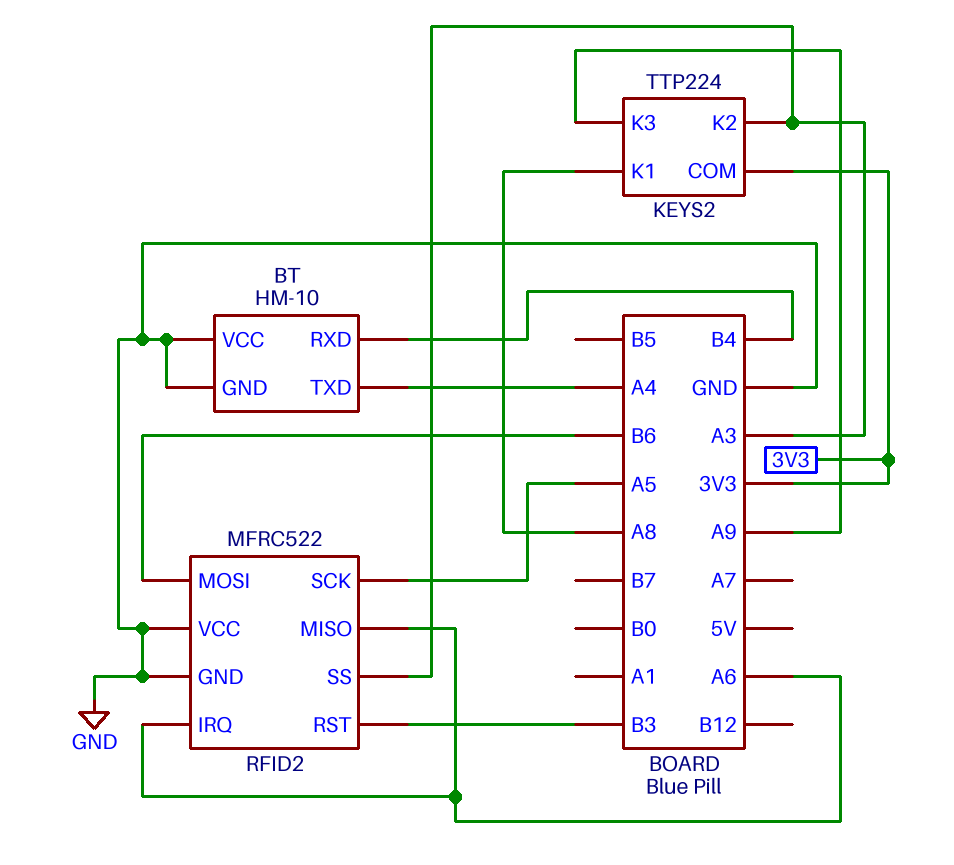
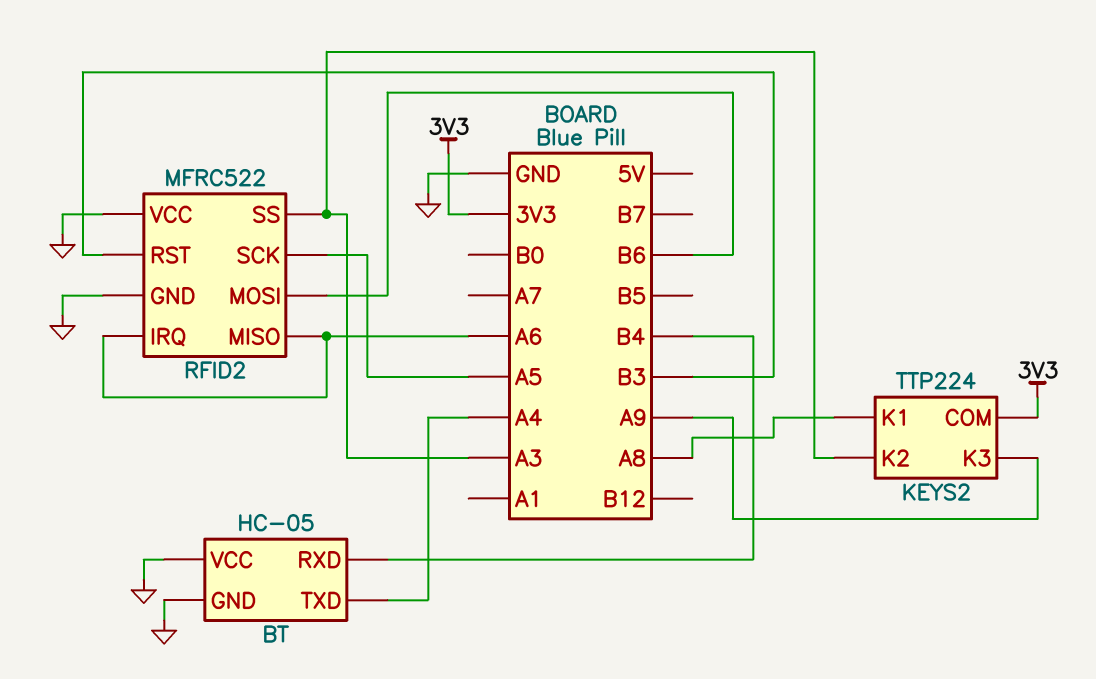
BT: HM-10 -> HC-05

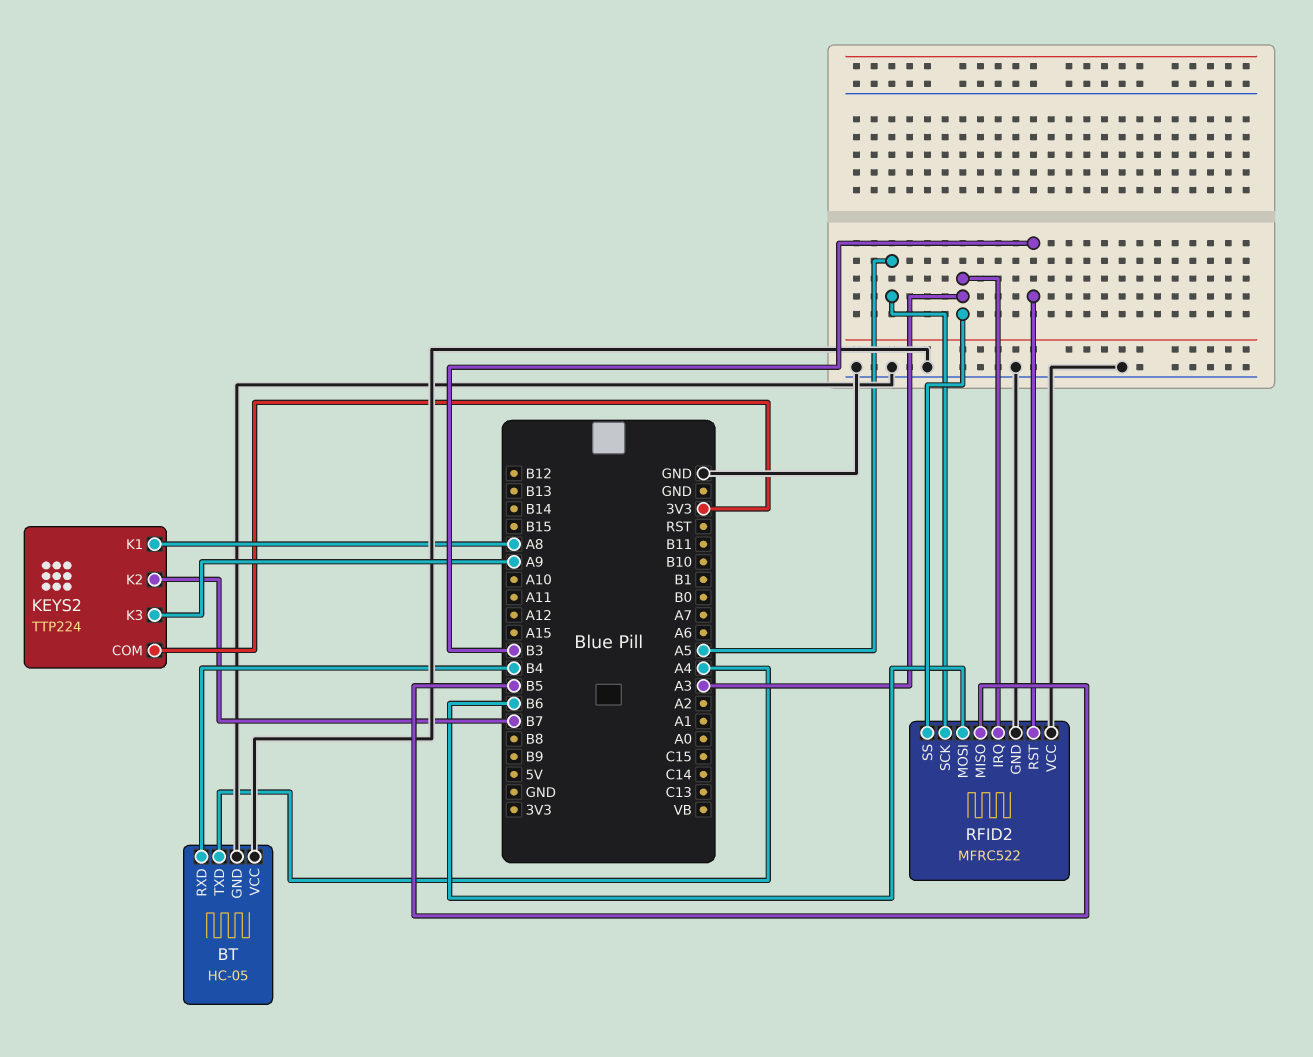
KEYS2 pin K2: A3 -> B7
RFID2 pin IRQ: A6 -> A3
RFID2 pin MISO: A6 -> B5

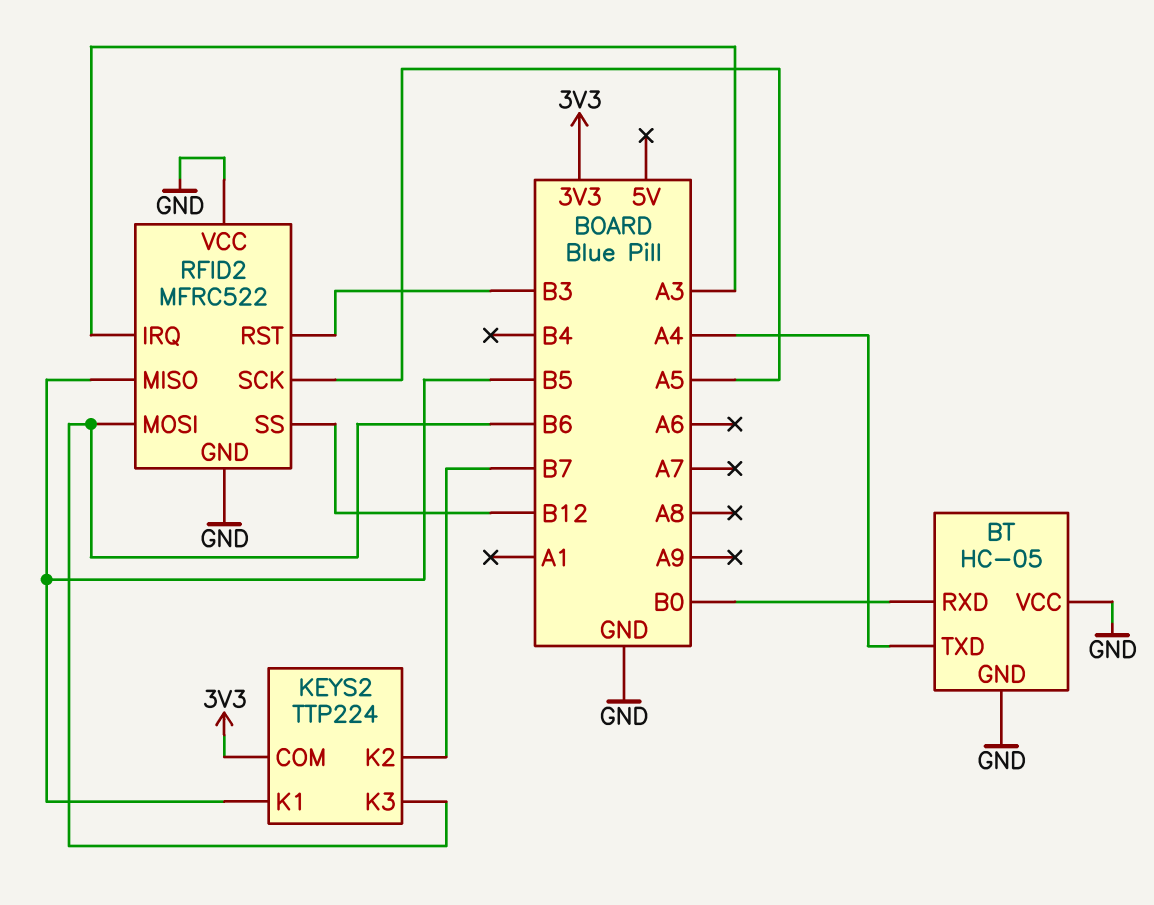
BT pin RXD: B4 -> B0
KEYS2 pin K1: A8 -> B5
KEYS2 pin K3: A9 -> B6
RFID2 pin SS: A3 -> B12

